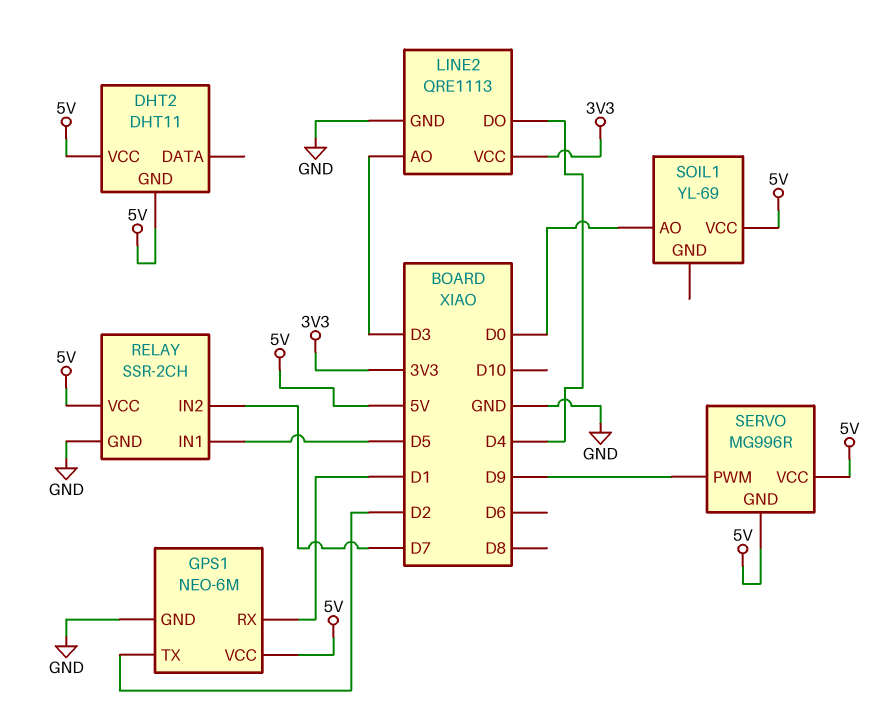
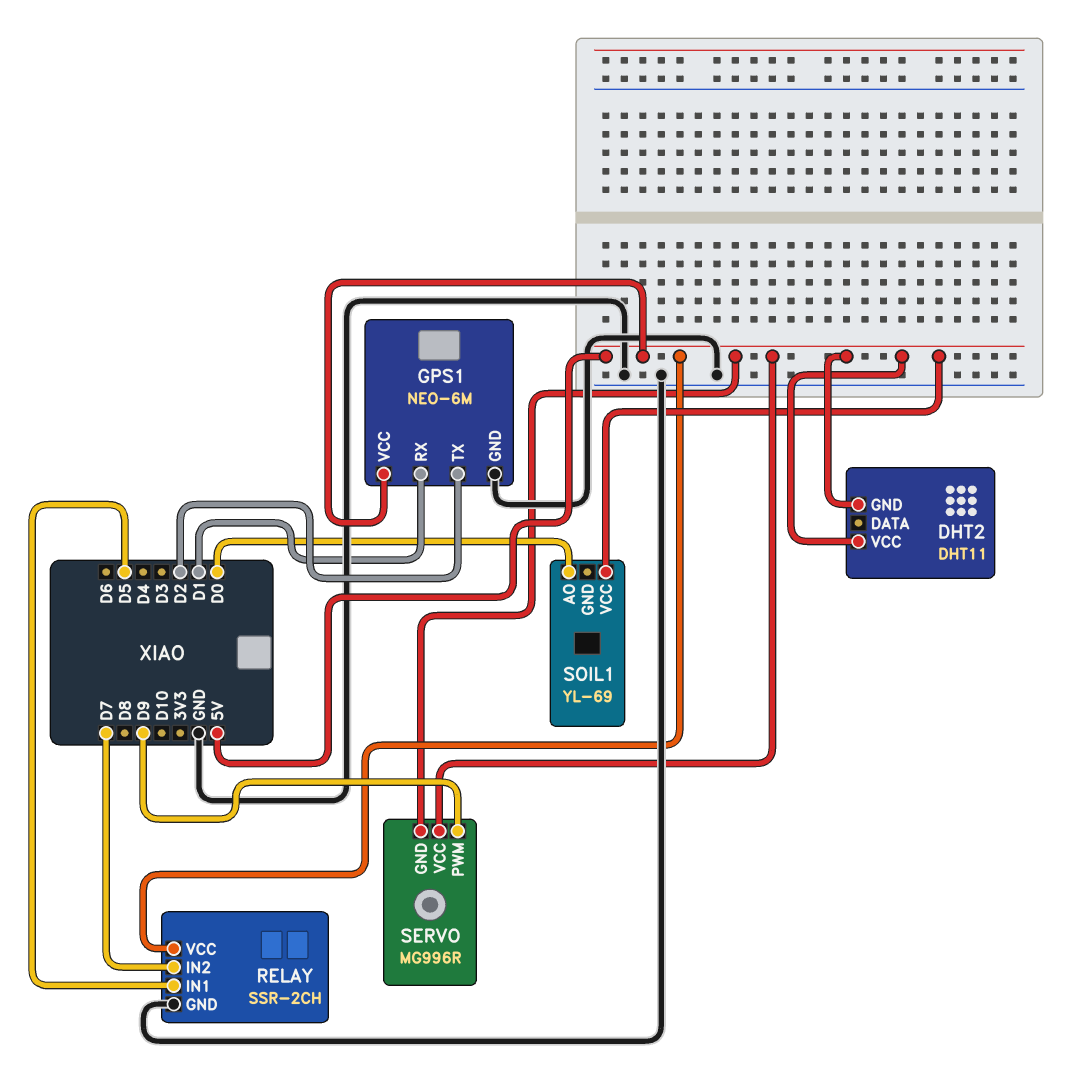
LINE2: QRE1113 -> none
LINE2 pin AO: D3 -> none
LINE2 pin DO: D4 -> none
LINE2 pin GND: GND -> none
LINE2 pin VCC: 3V3 -> none

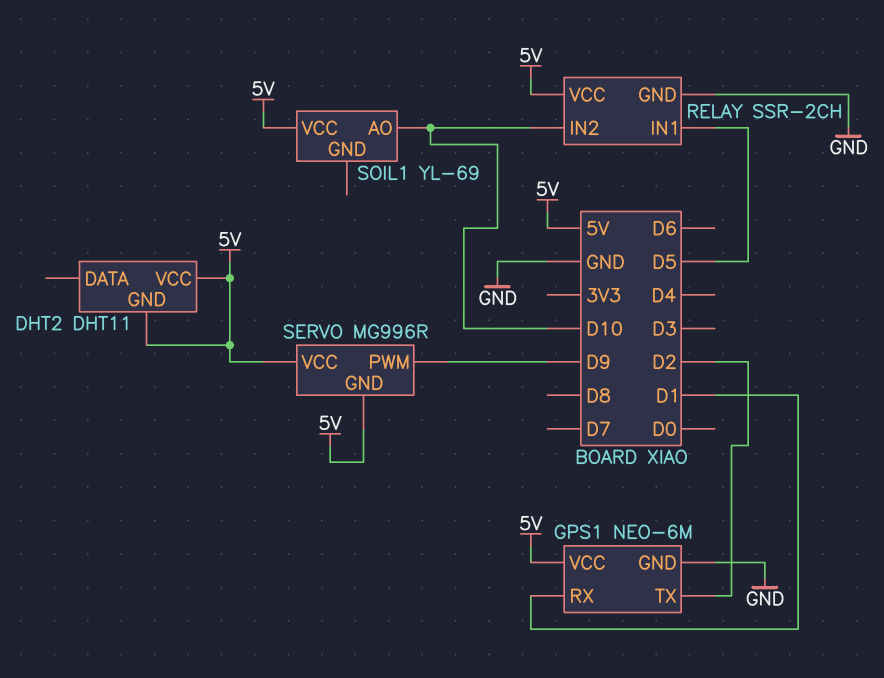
RELAY pin IN2: D7 -> D10
SOIL1 pin AO: D0 -> D10

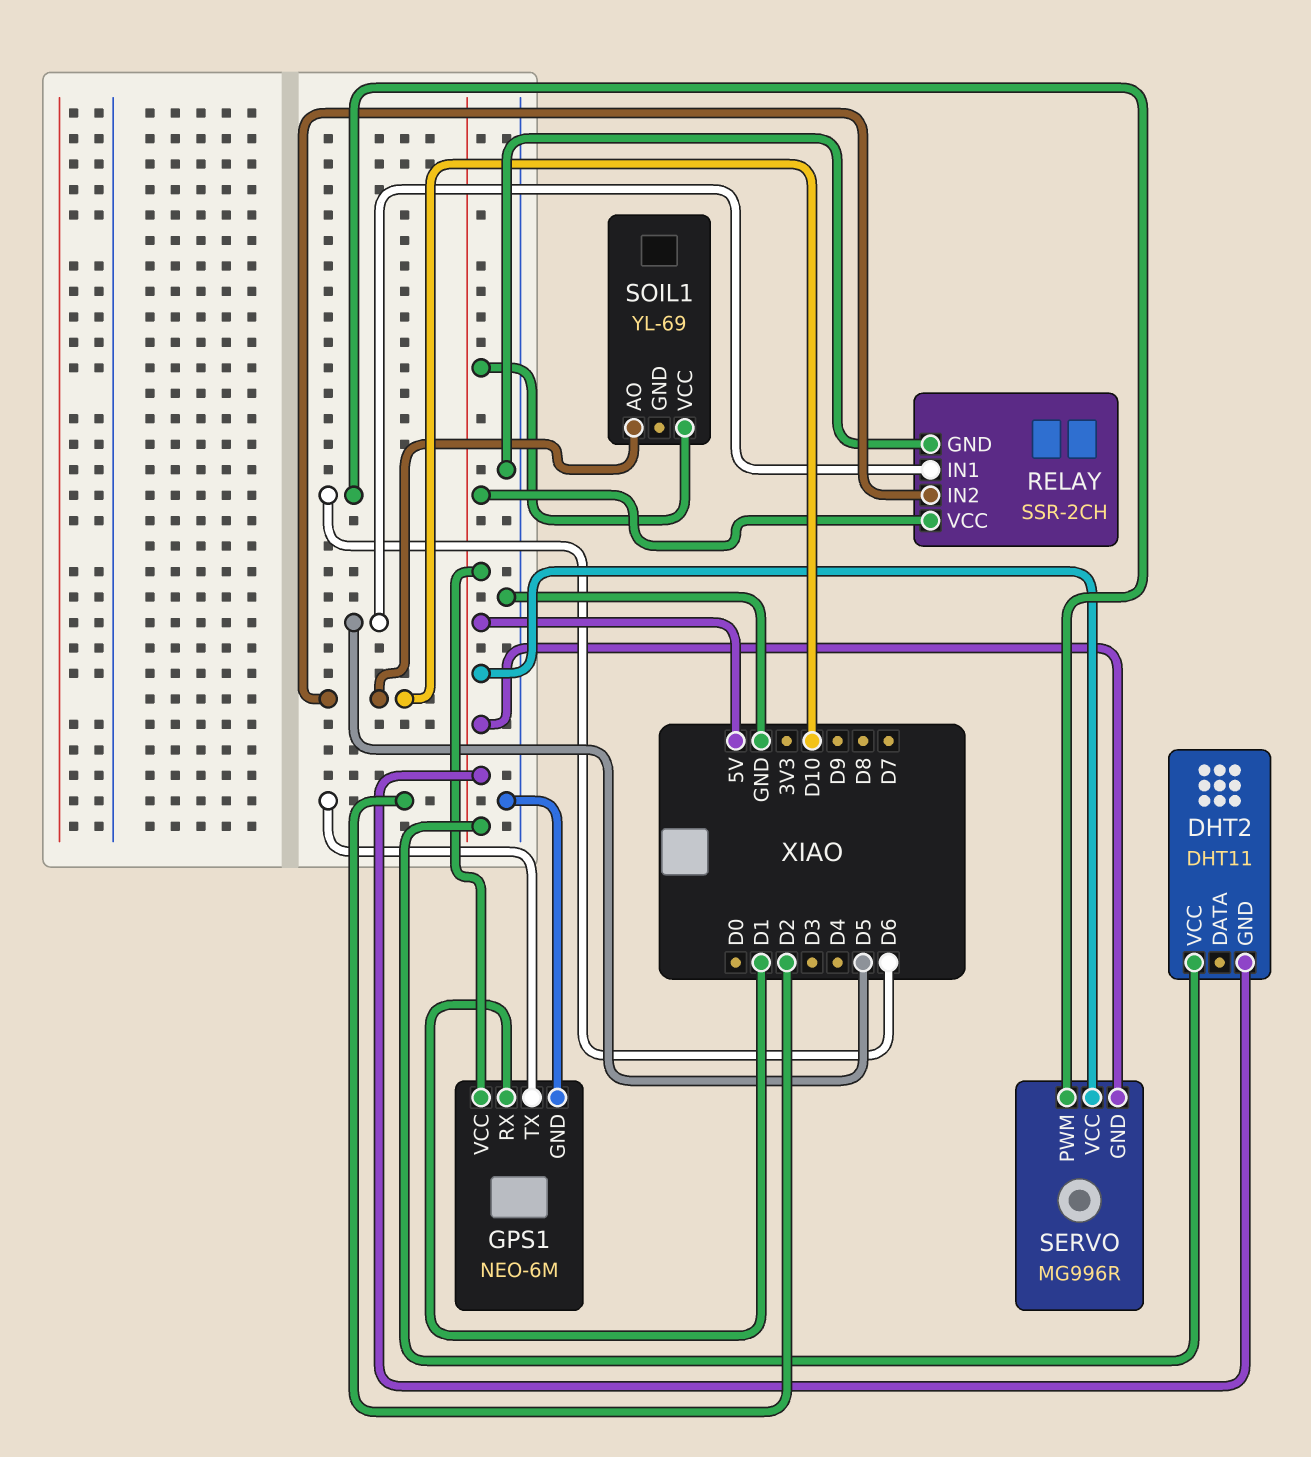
SERVO pin PWM: D9 -> D6

